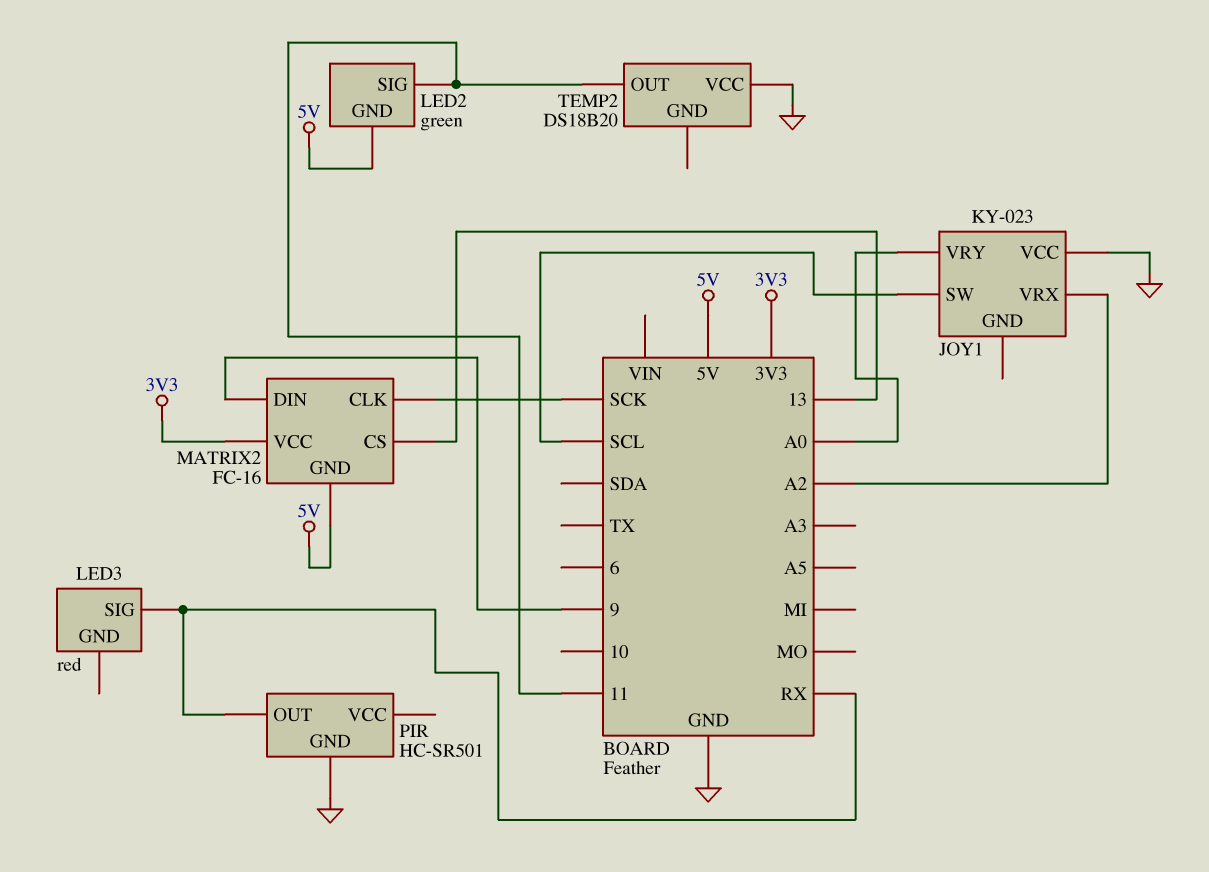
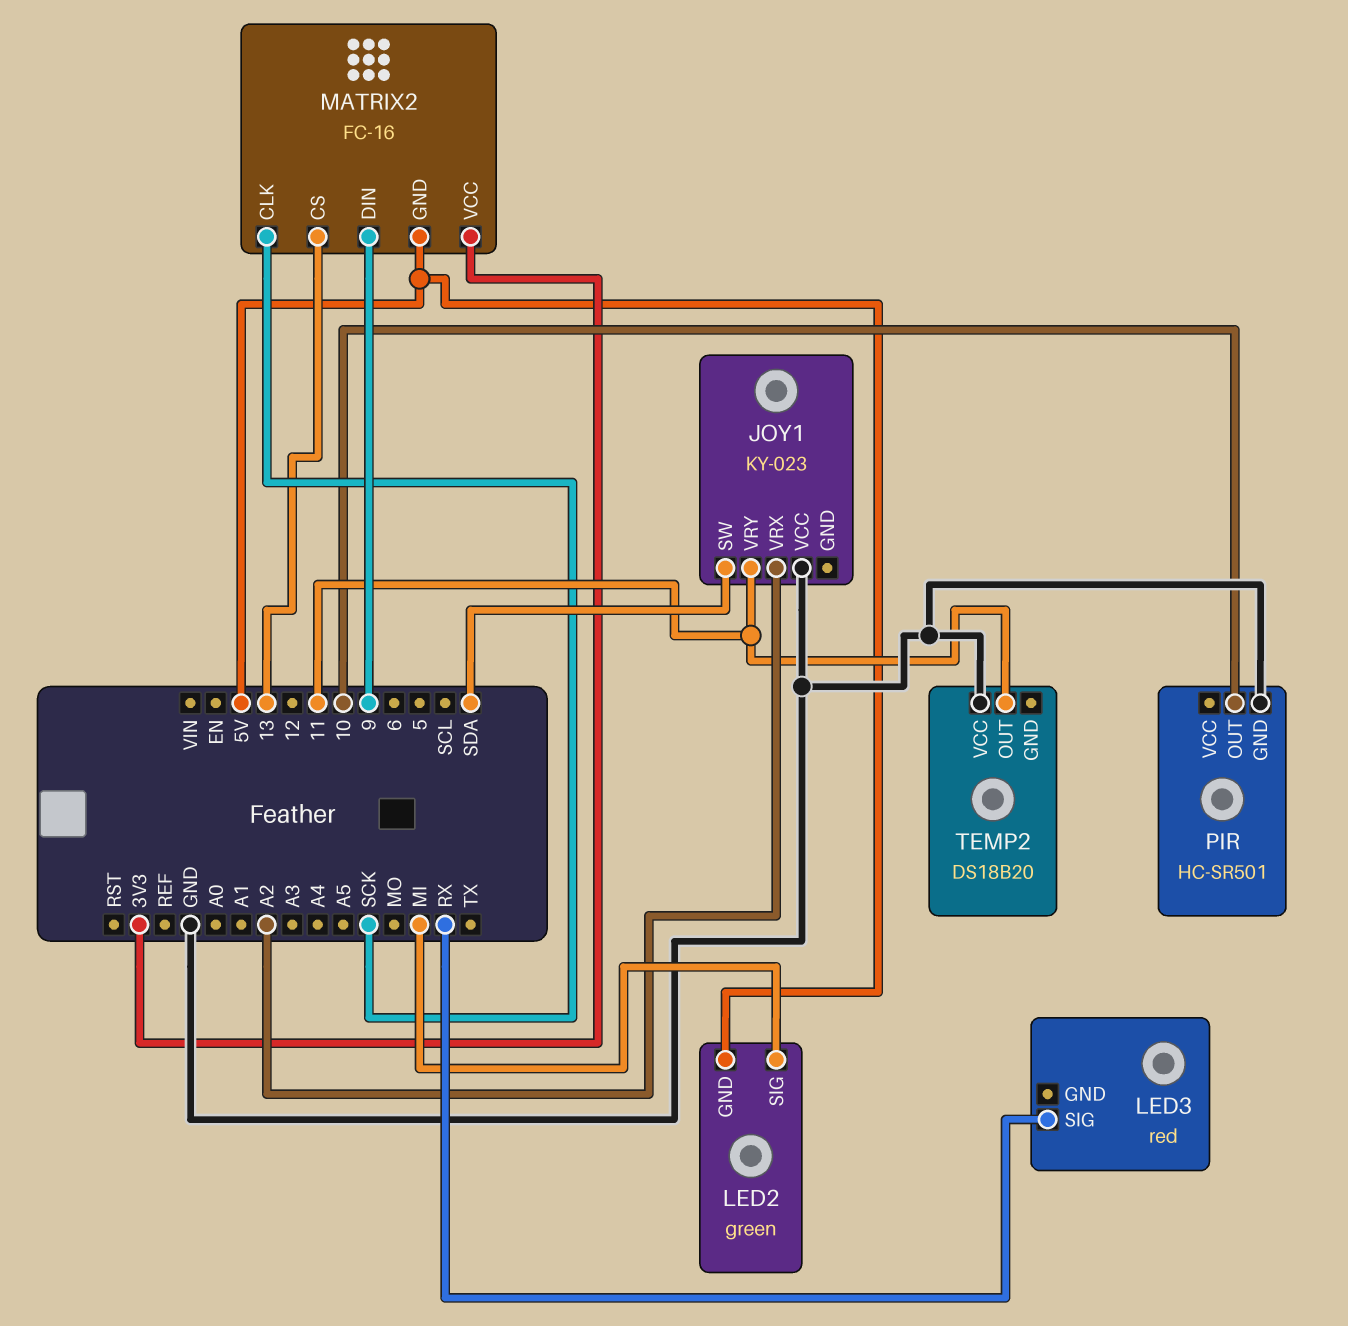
JOY1 pin SW: SCL -> SDA
JOY1 pin VRY: A0 -> 11
LED2 pin SIG: 11 -> MI
PIR pin OUT: RX -> 10

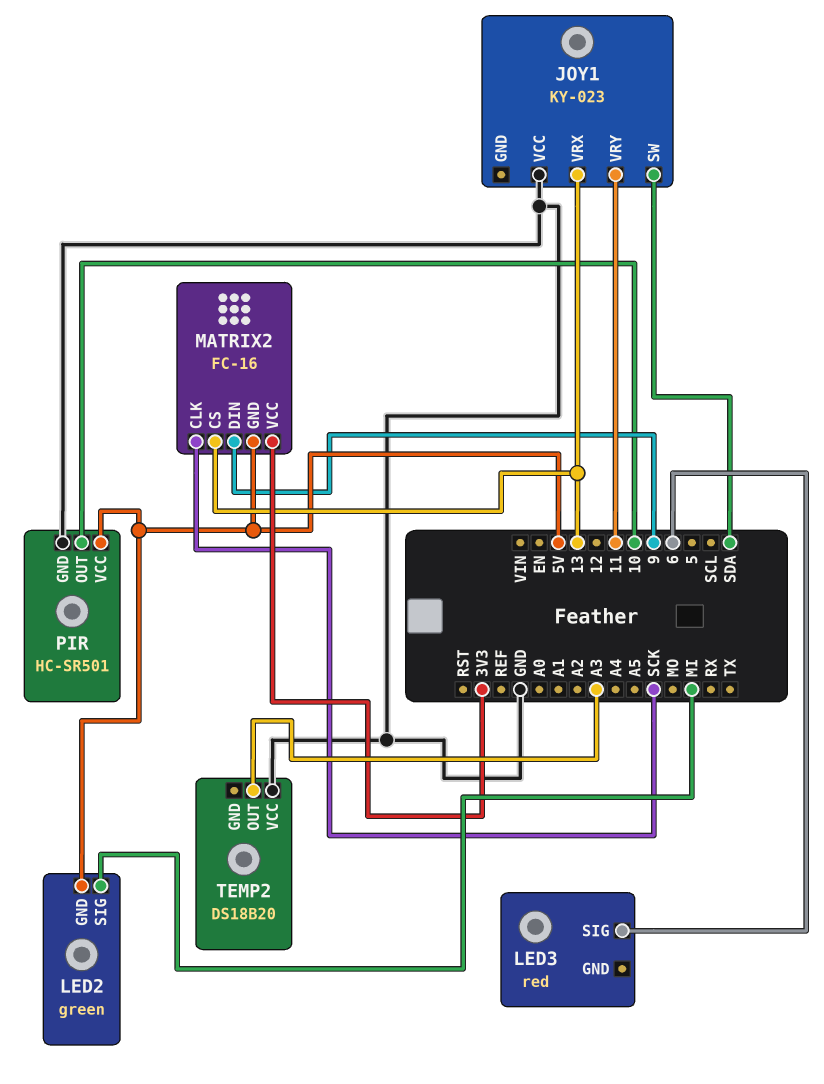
JOY1 pin VRX: A2 -> 13
LED3 pin SIG: RX -> 6
PIR pin VCC: none -> 5V
TEMP2 pin OUT: 11 -> A3

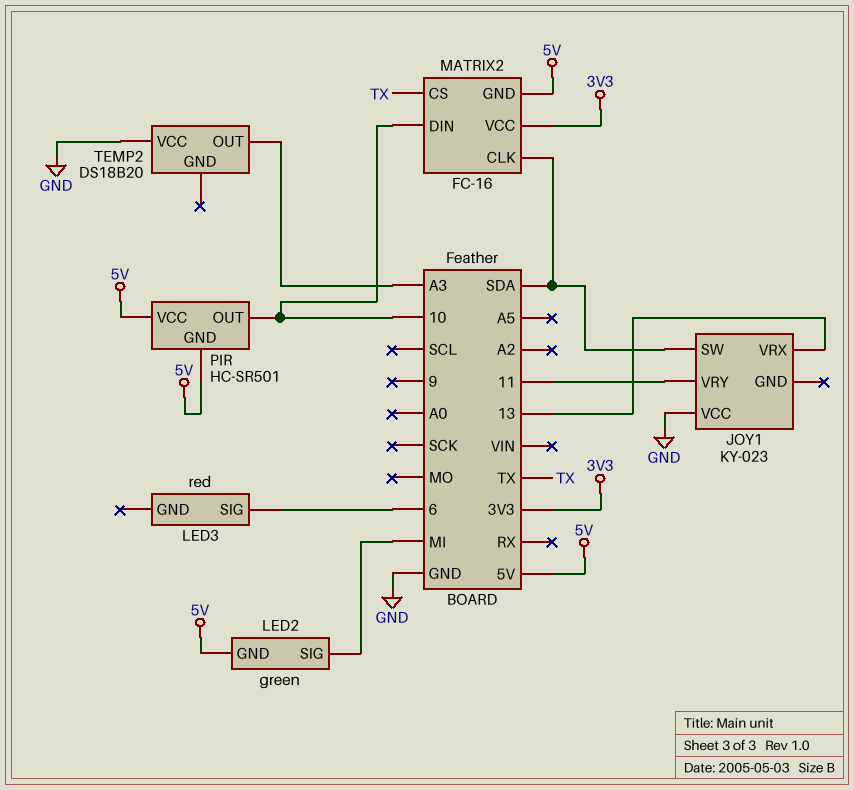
MATRIX2 pin CLK: SCK -> SDA
MATRIX2 pin CS: 13 -> TX
MATRIX2 pin DIN: 9 -> 10
PIR pin GND: GND -> 5V

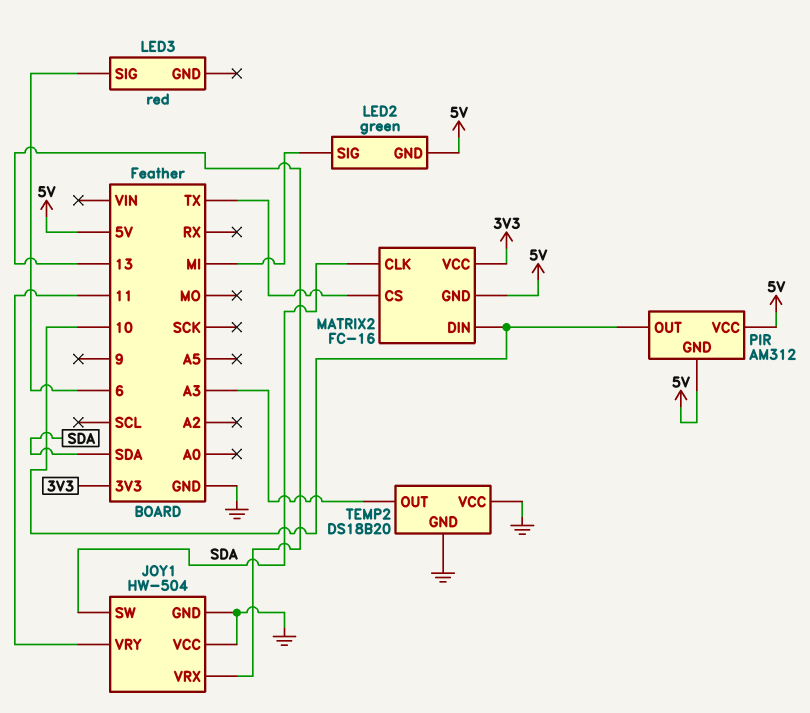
JOY1: KY-023 -> HW-504
JOY1 pin GND: none -> GND
PIR: HC-SR501 -> AM312
TEMP2 pin GND: none -> GND

